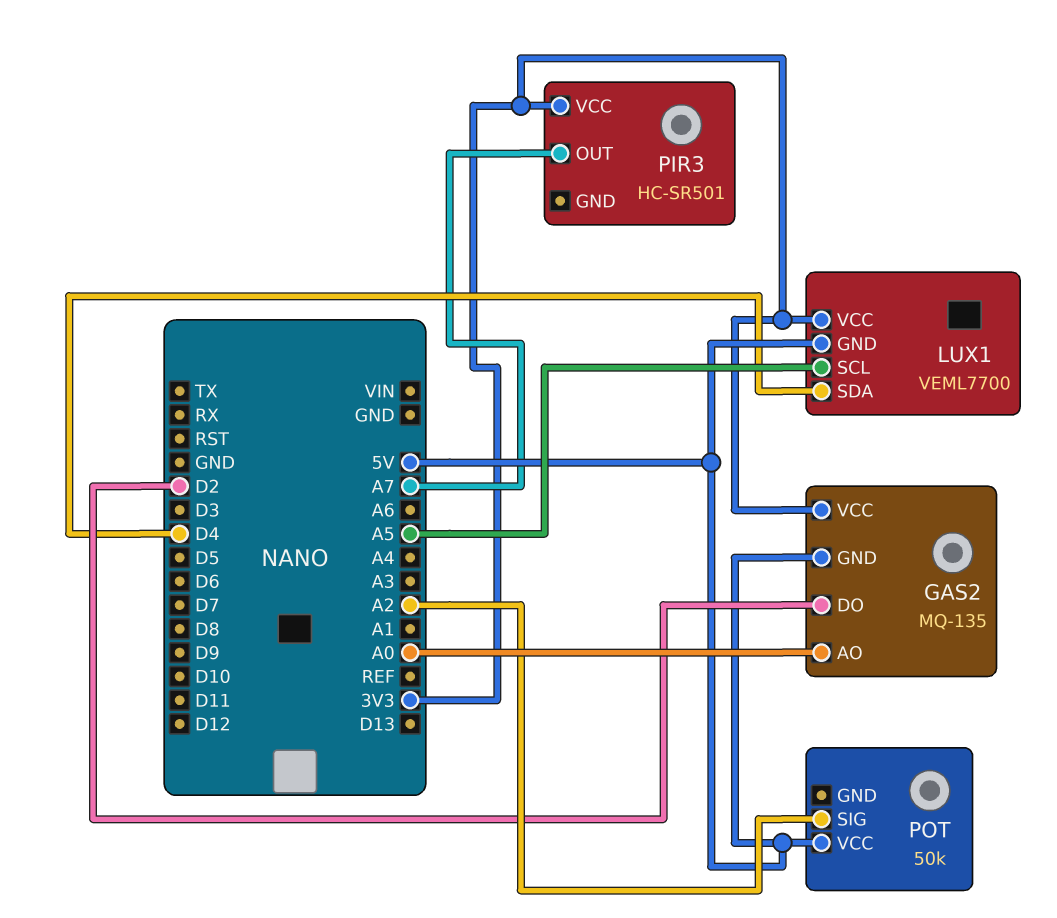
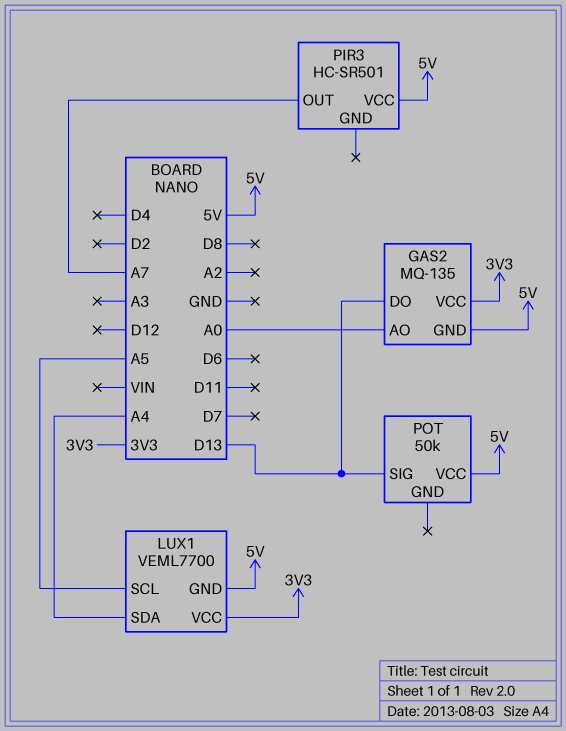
GAS2 pin DO: D2 -> D13
LUX1 pin SDA: D4 -> A4
PIR3 pin VCC: 3V3 -> 5V
POT pin SIG: A2 -> D13

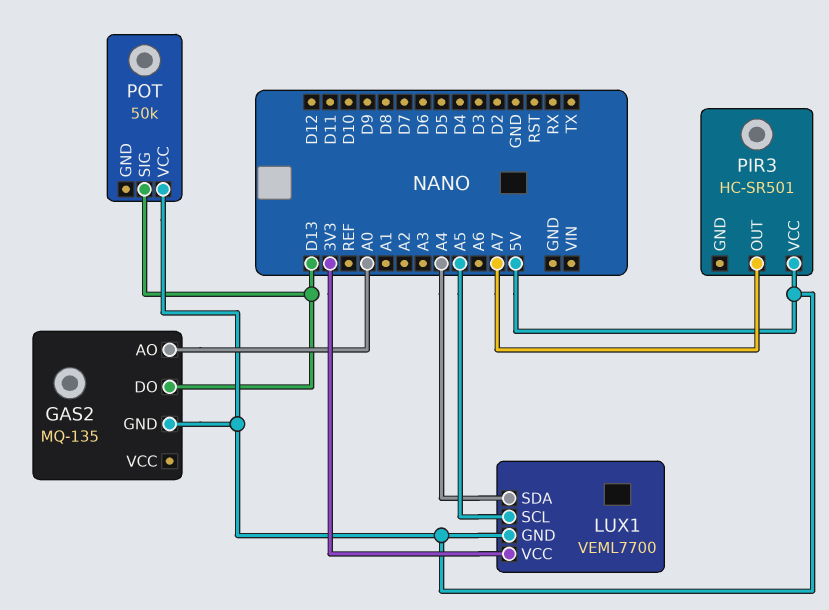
GAS2 pin VCC: 3V3 -> none

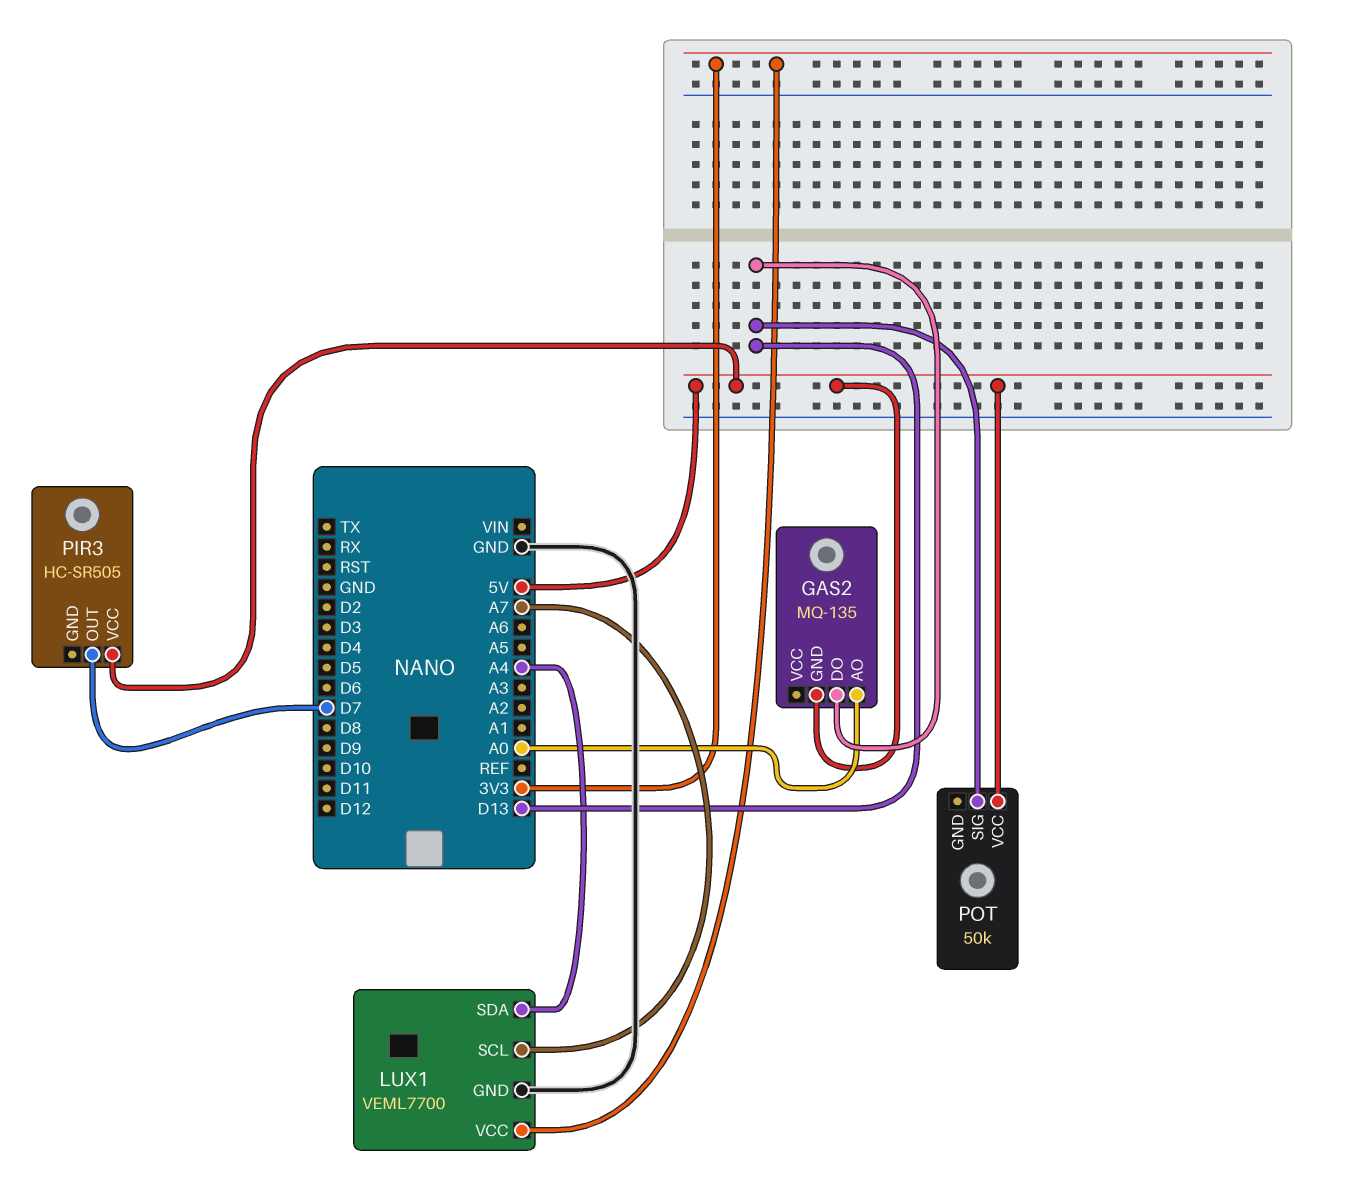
LUX1 pin GND: 5V -> GND
LUX1 pin SCL: A5 -> A7
PIR3: HC-SR501 -> HC-SR505
PIR3 pin OUT: A7 -> D7

